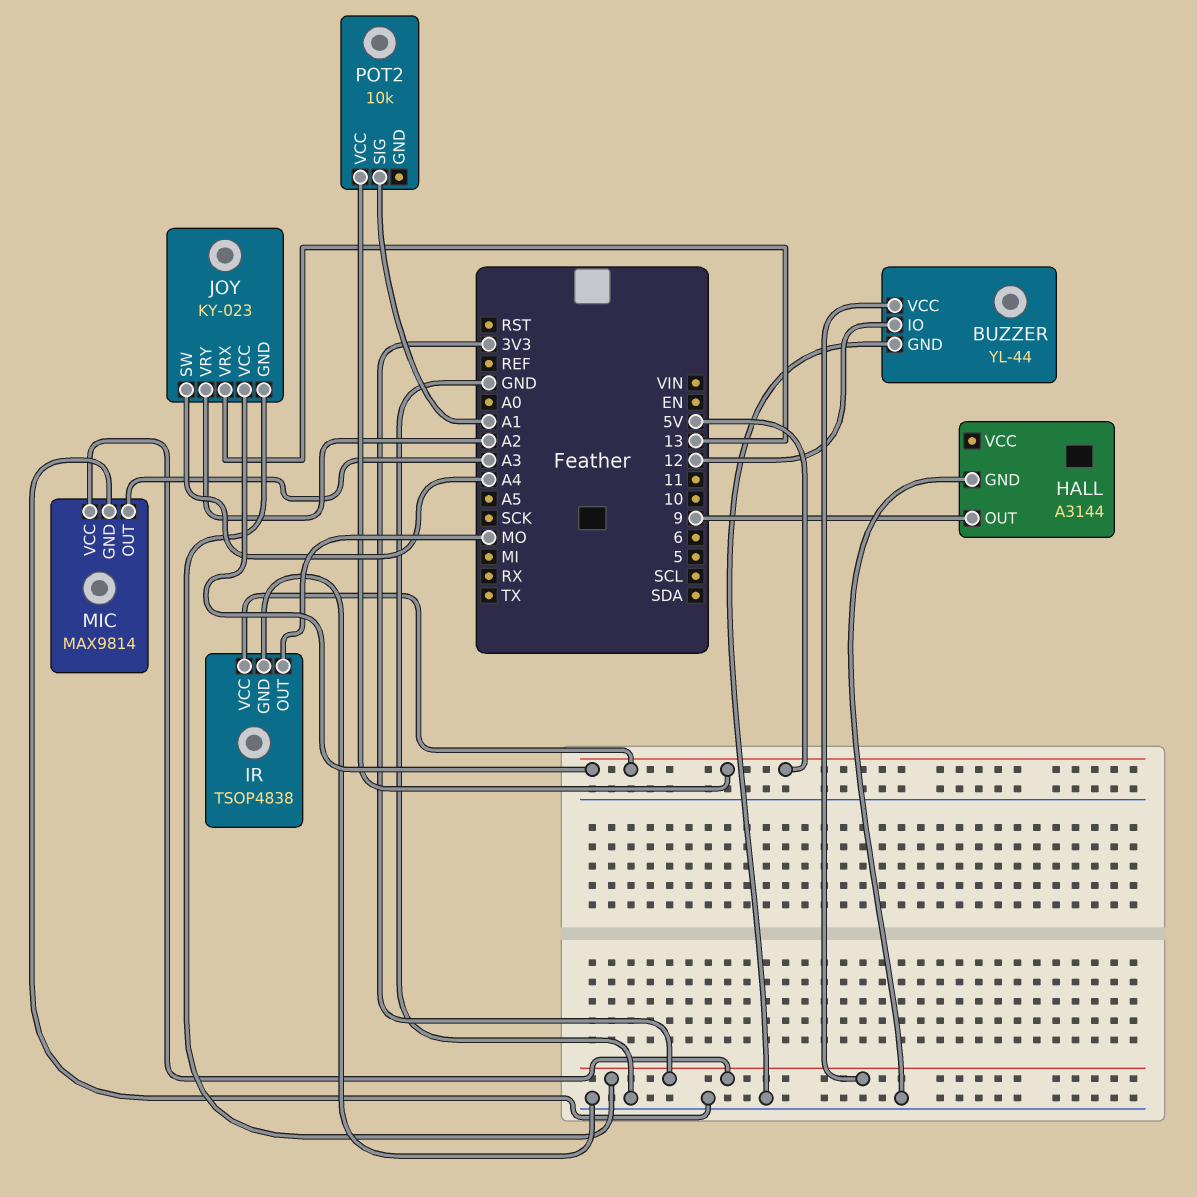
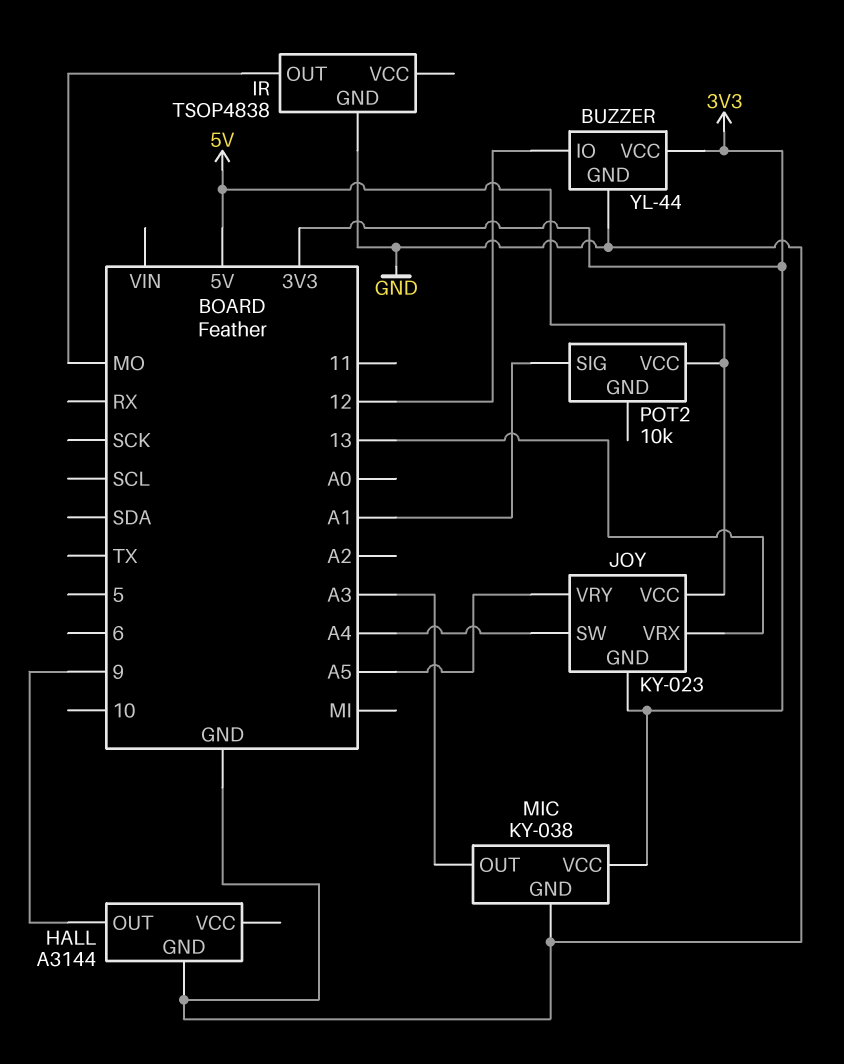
IR pin VCC: 5V -> none
JOY pin VRY: A2 -> A5
MIC: MAX9814 -> KY-038

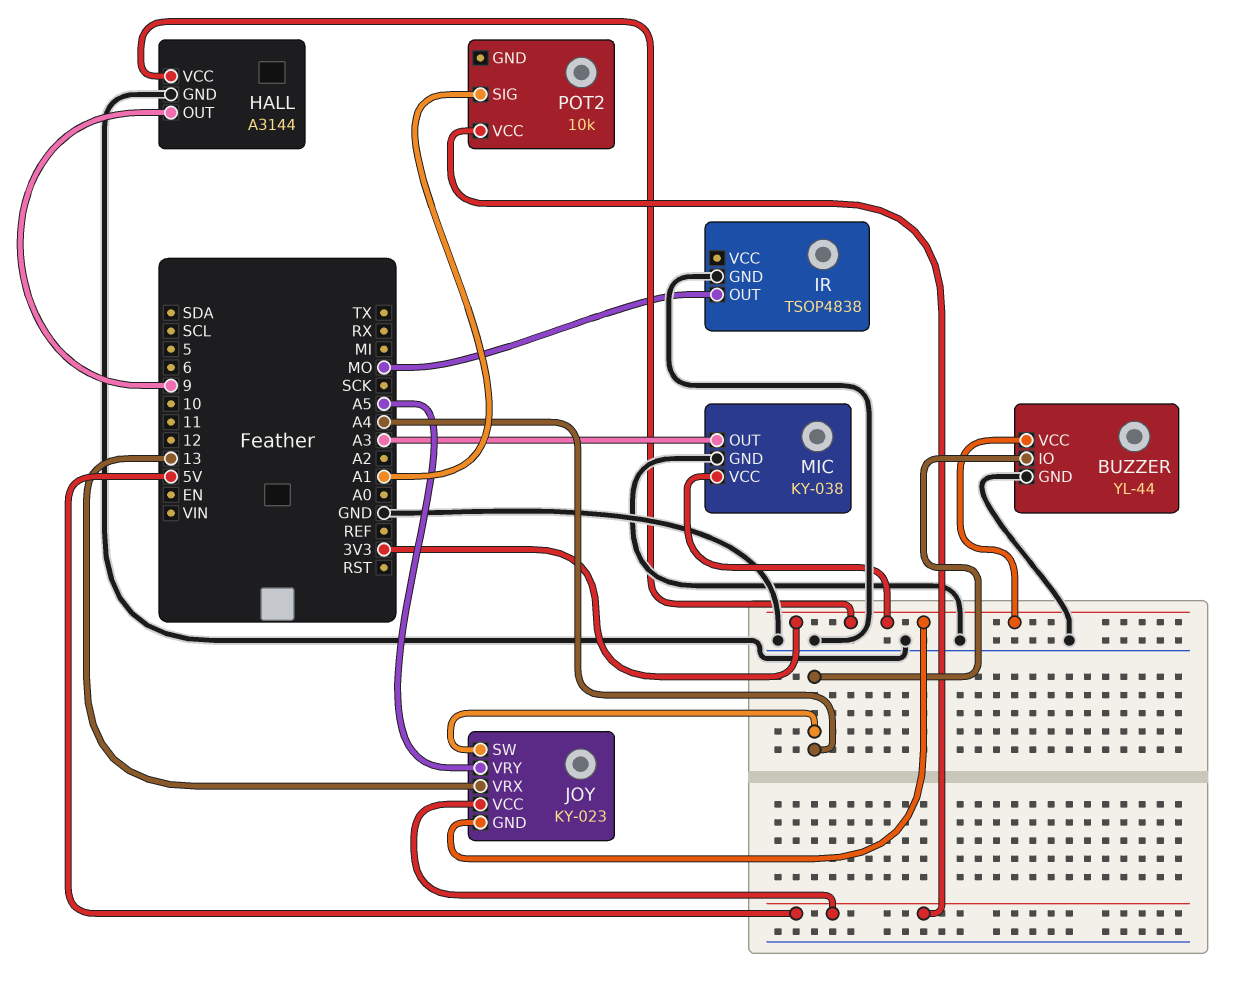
BUZZER pin IO: 12 -> A4
HALL pin VCC: none -> 3V3

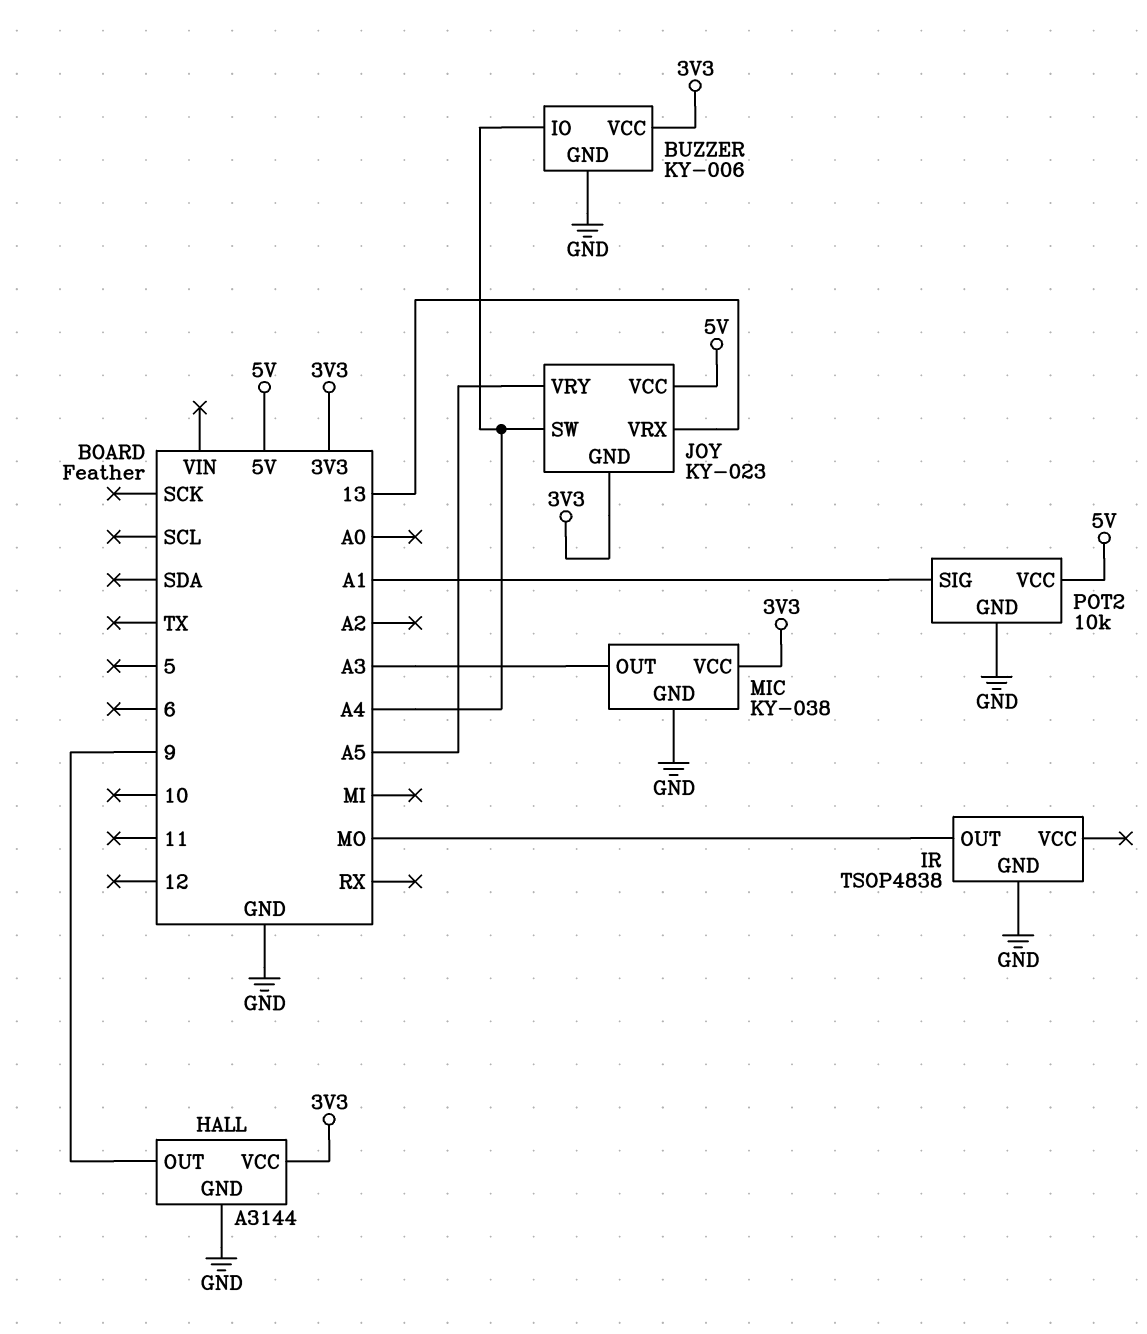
BUZZER: YL-44 -> KY-006
POT2 pin GND: none -> GND

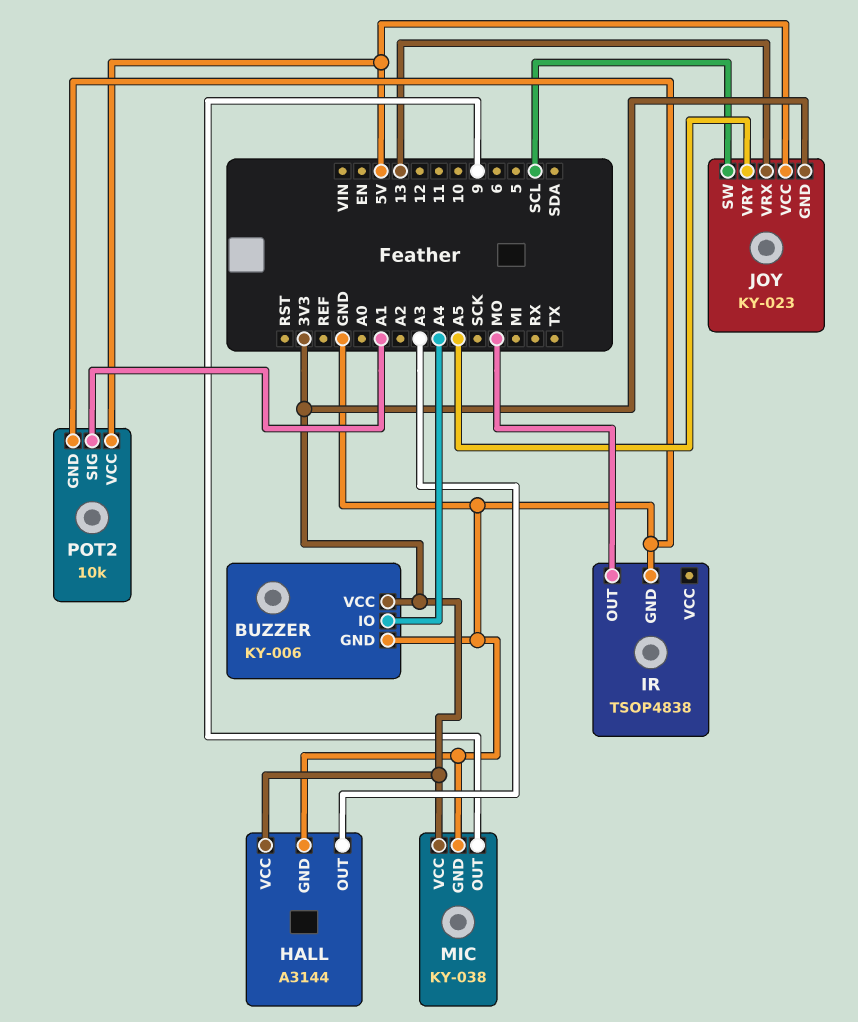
HALL pin OUT: 9 -> A3
JOY pin SW: A4 -> SCL
MIC pin OUT: A3 -> 9

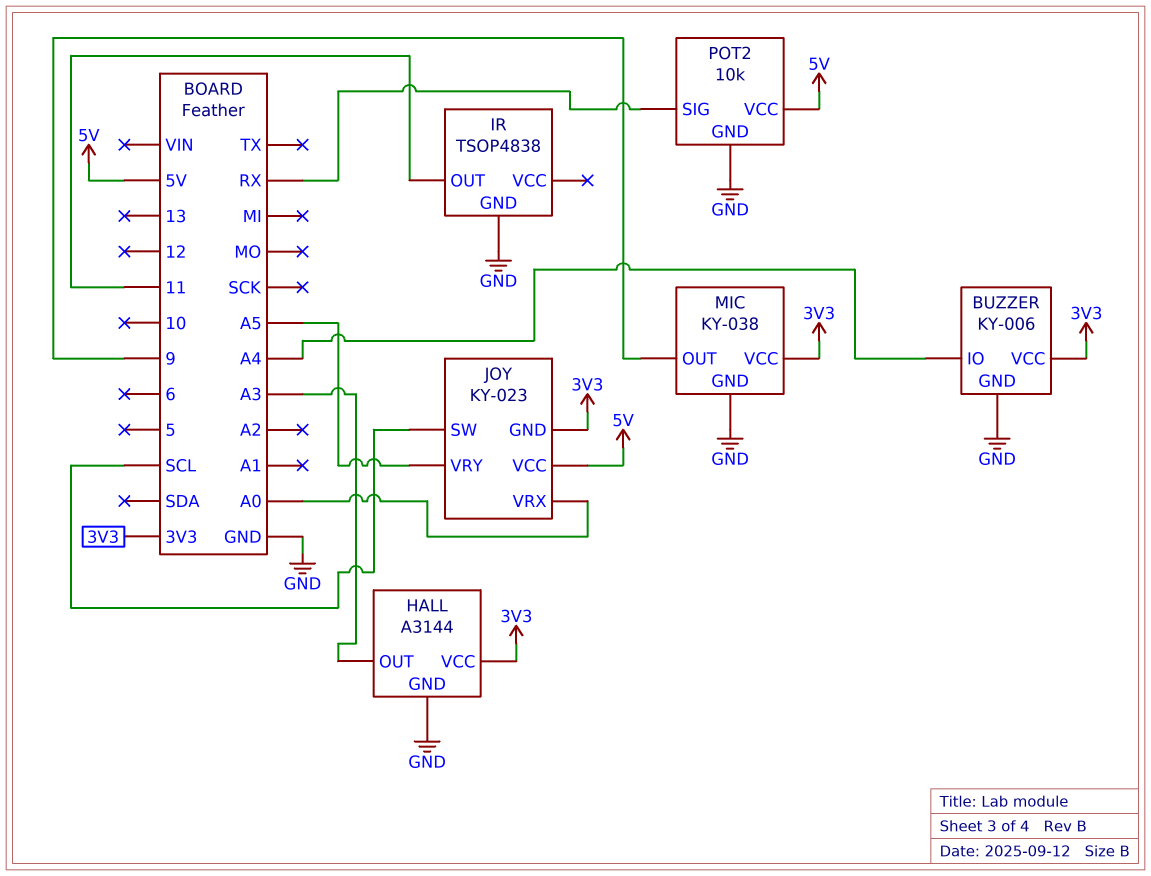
IR pin OUT: MO -> 11
JOY pin VRX: 13 -> A0
POT2 pin SIG: A1 -> RX

